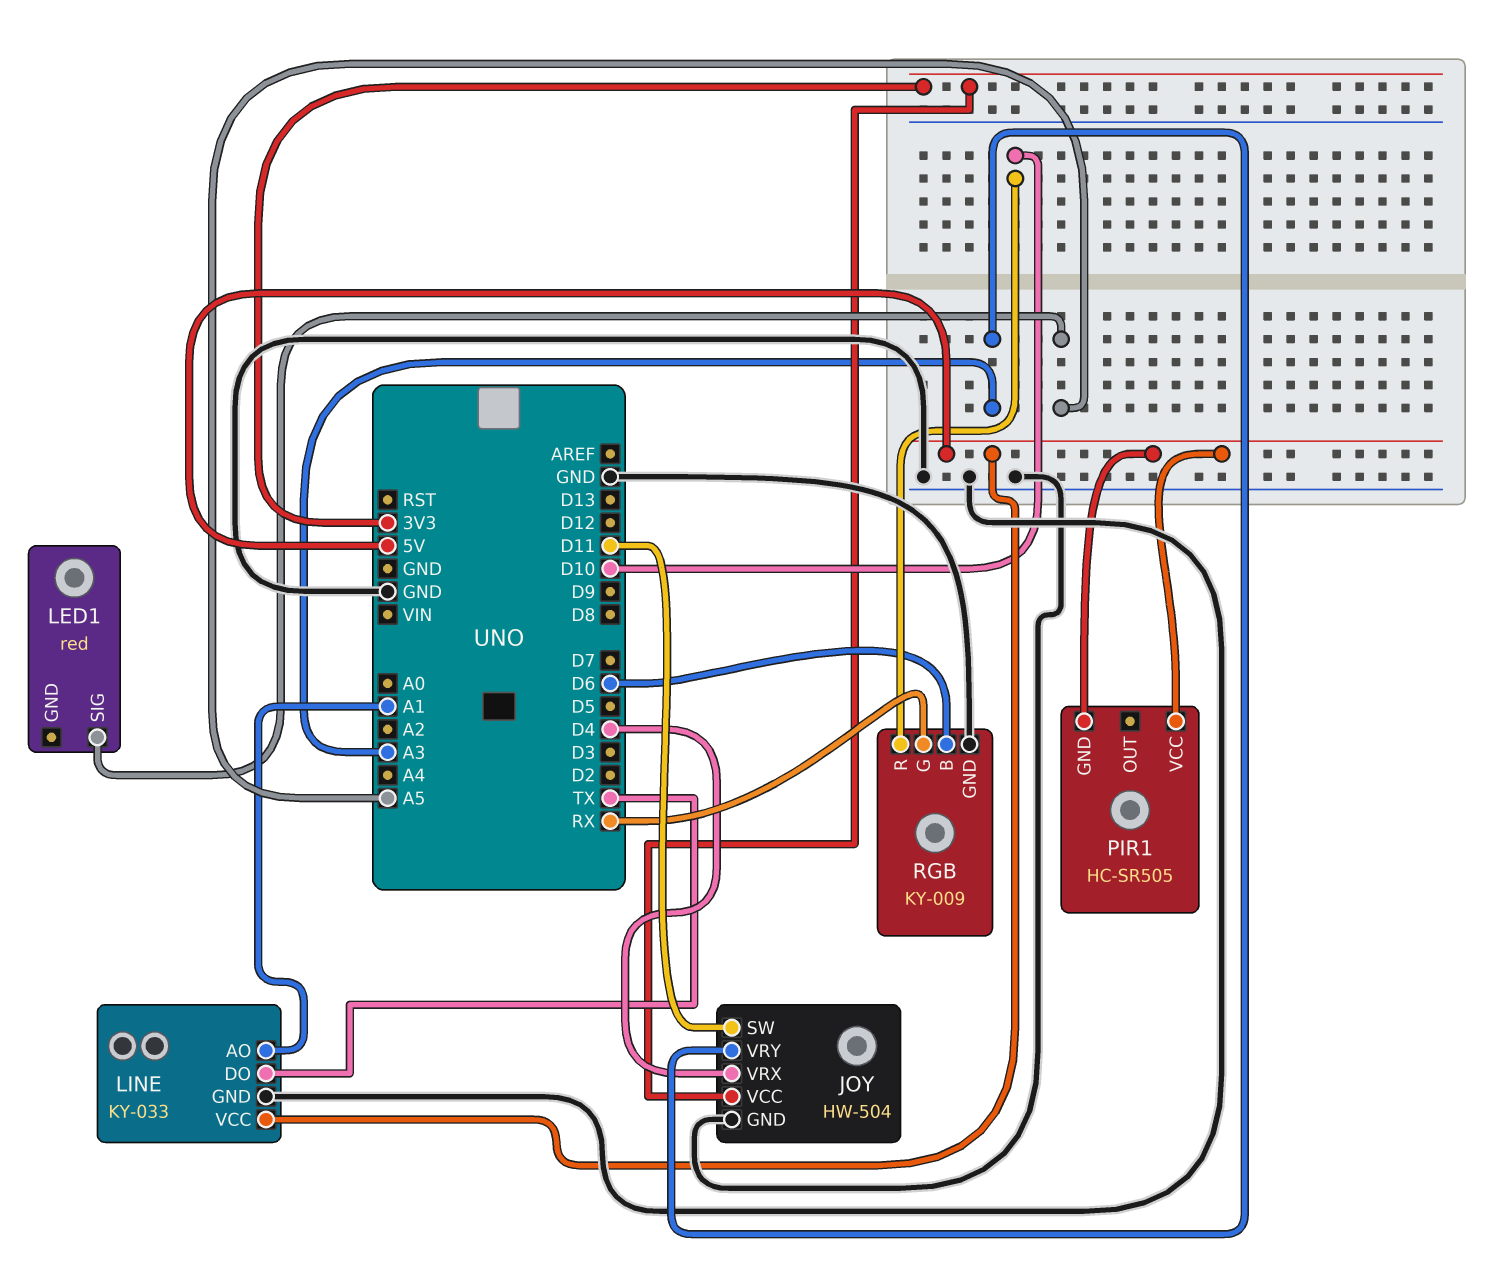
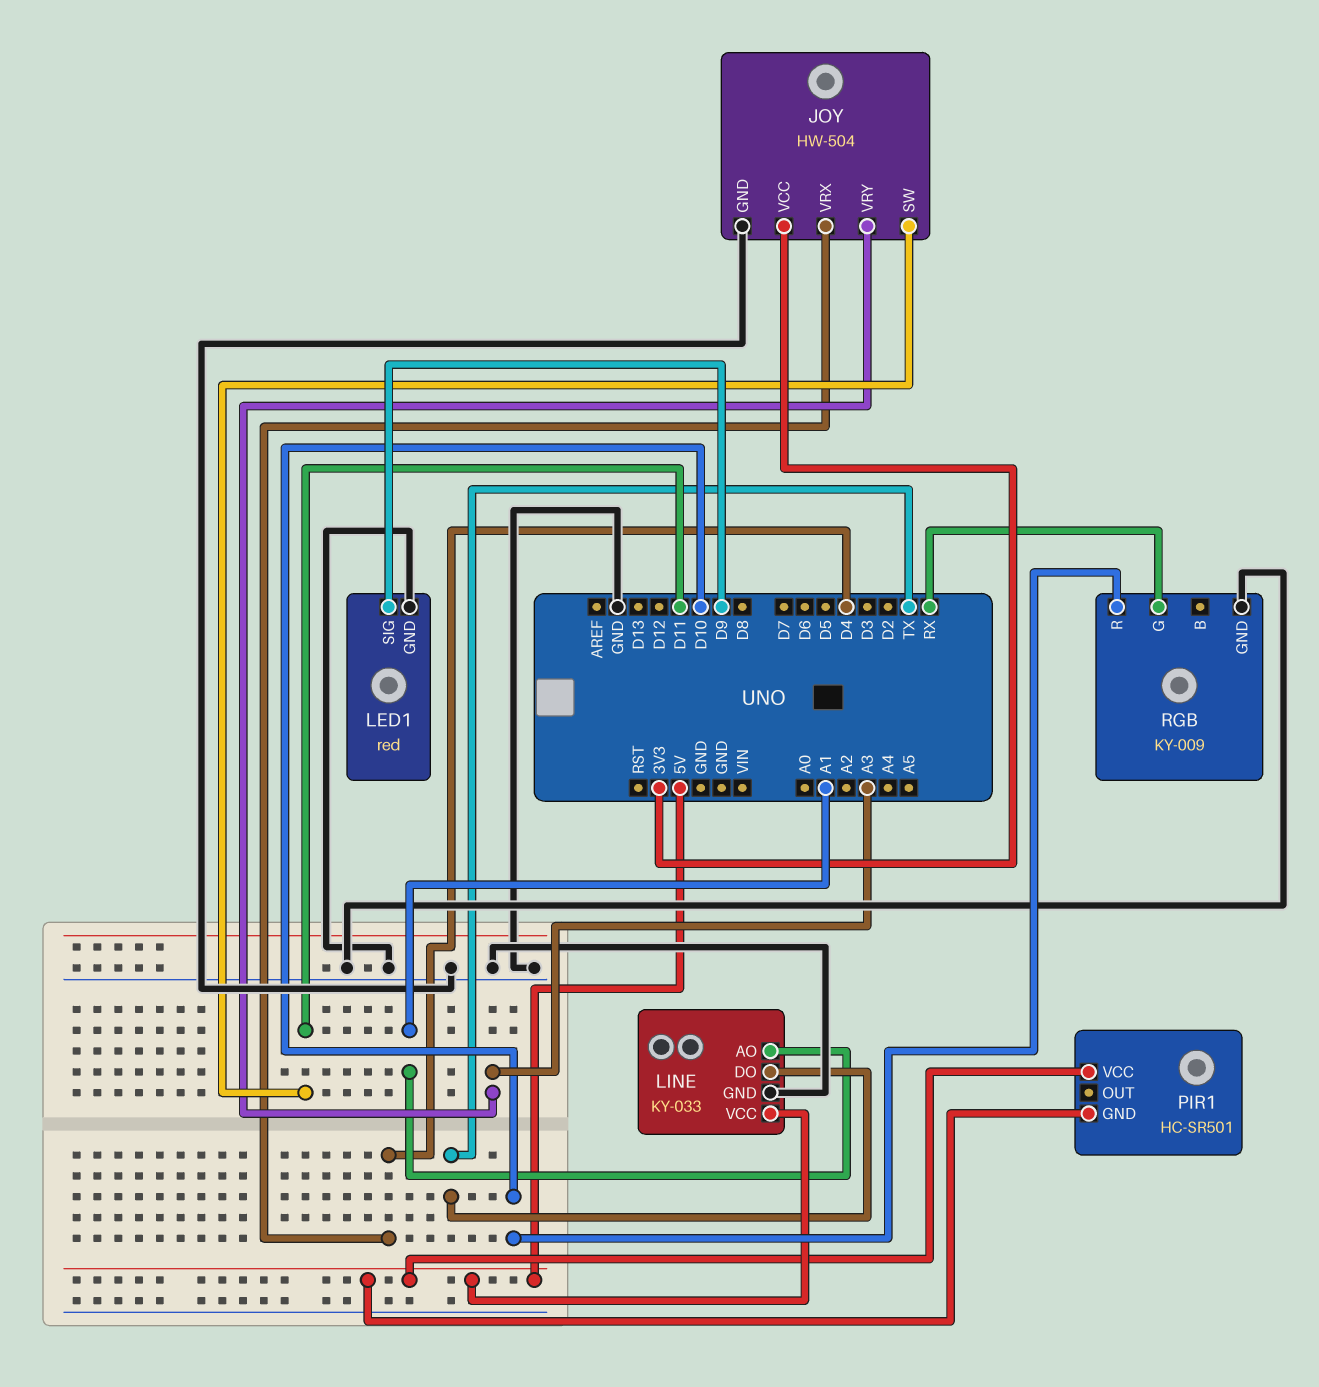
LED1 pin GND: none -> GND
LED1 pin SIG: A5 -> D9
PIR1: HC-SR505 -> HC-SR501
RGB pin B: D6 -> none

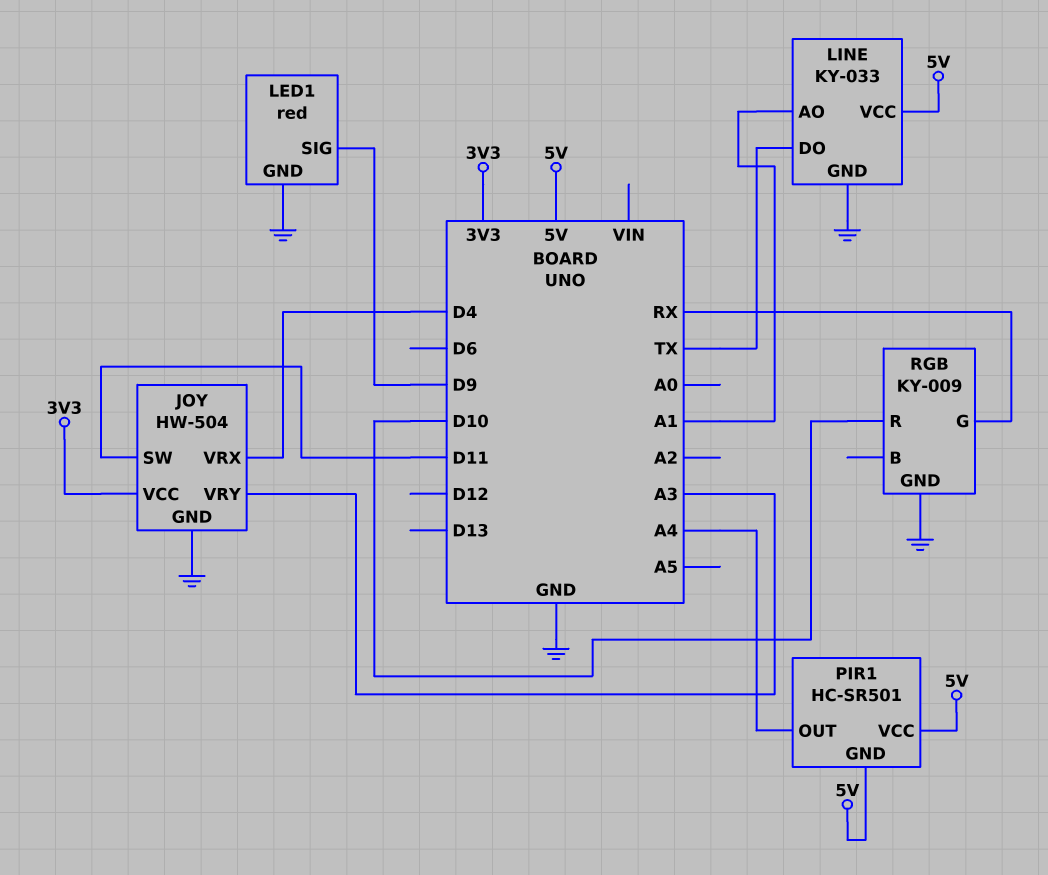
PIR1 pin OUT: none -> A4

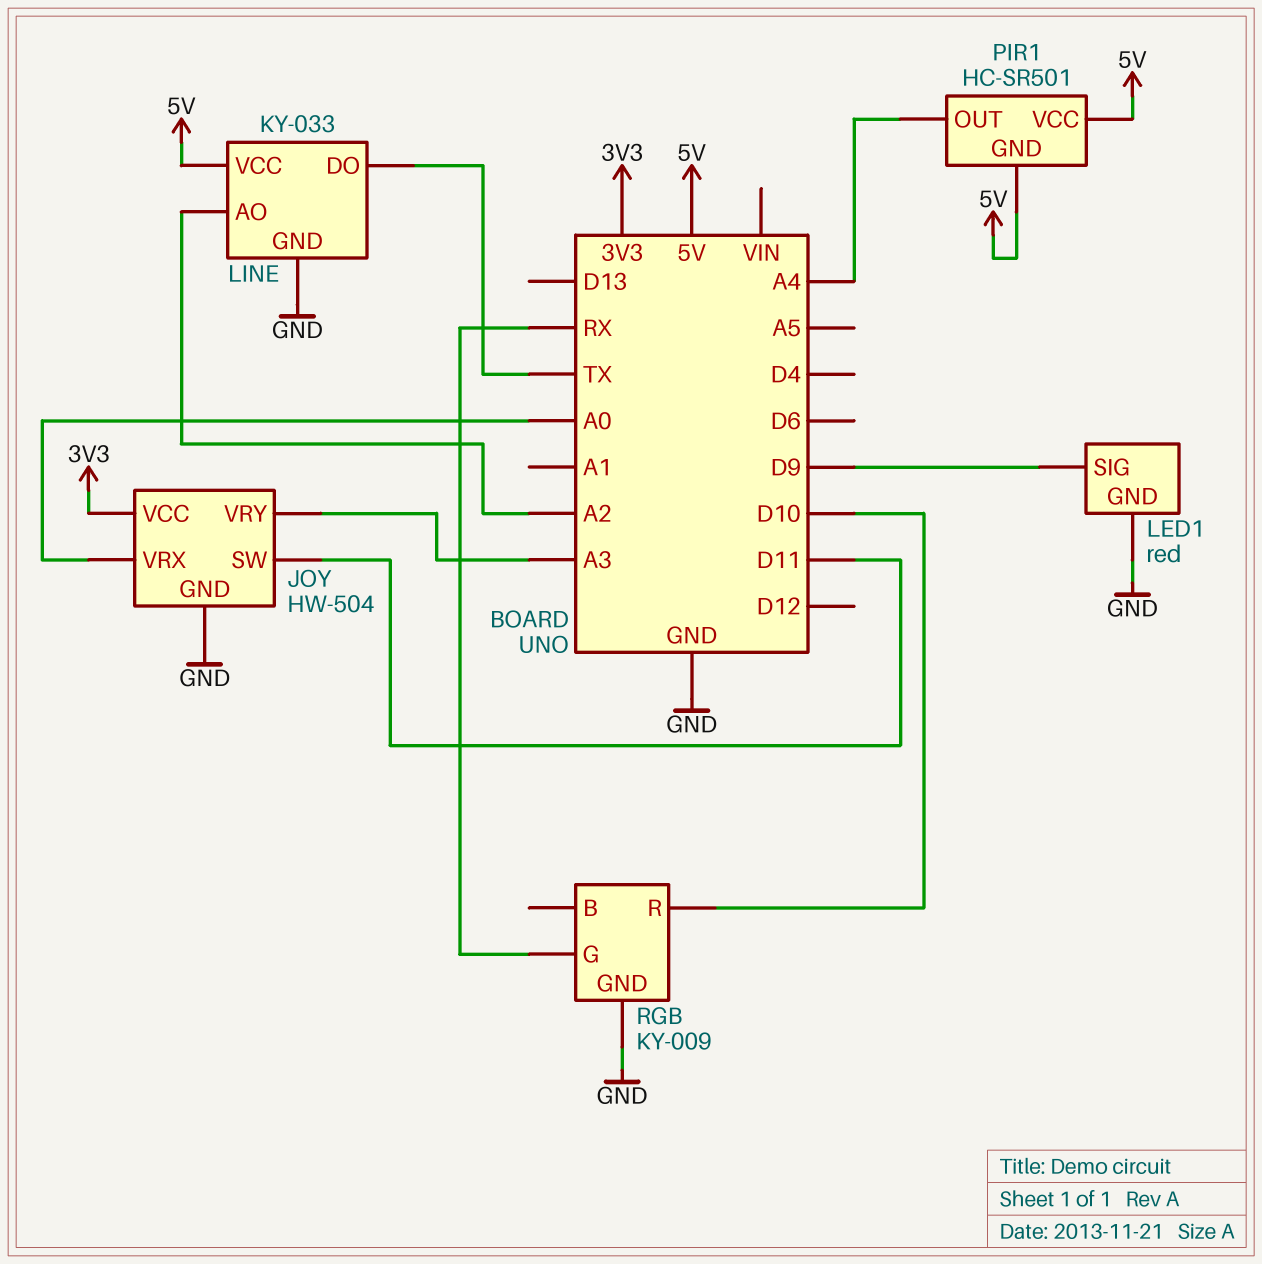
JOY pin VRX: D4 -> A0
LINE pin AO: A1 -> A2

